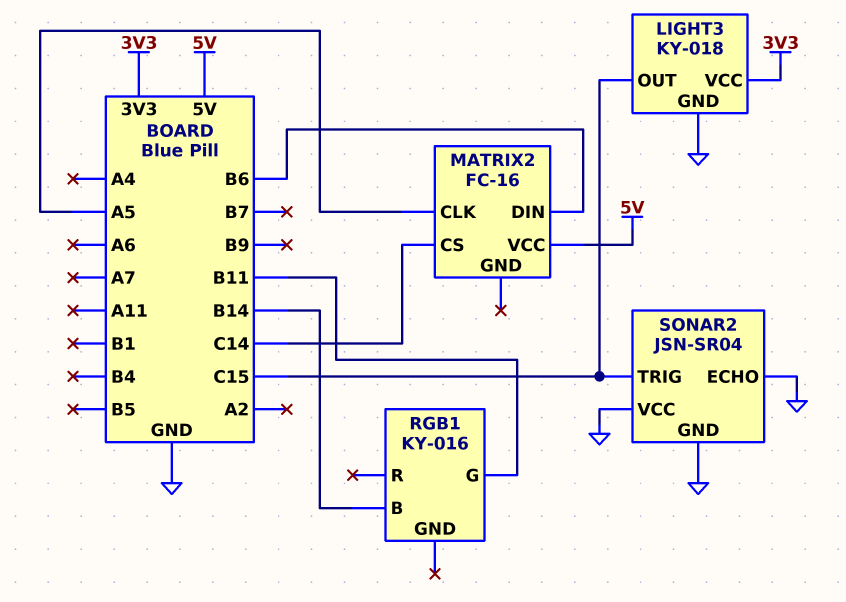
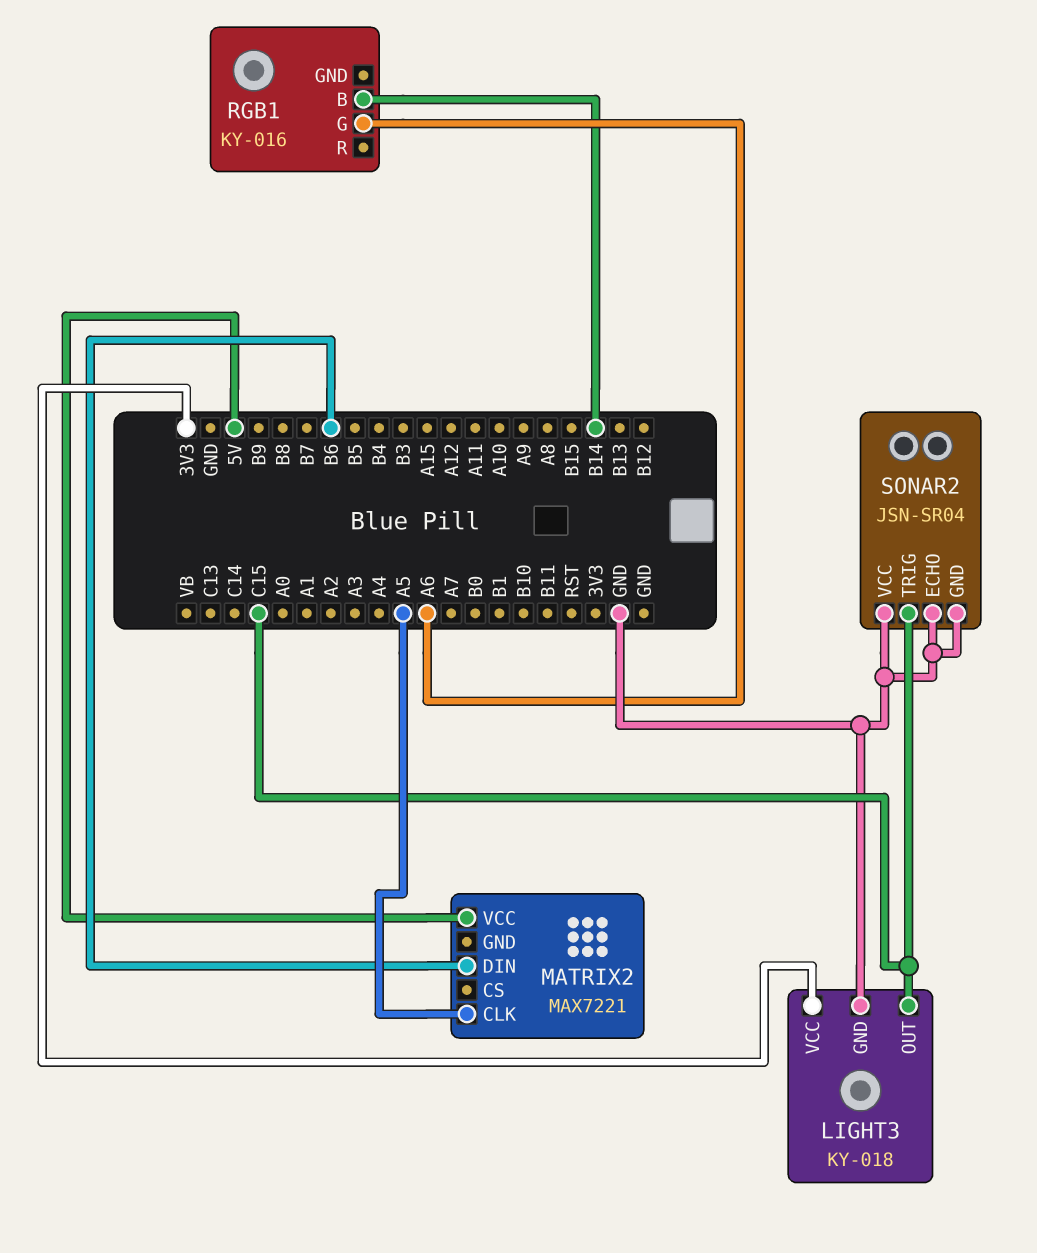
MATRIX2: FC-16 -> MAX7221
MATRIX2 pin CS: C14 -> none
RGB1 pin G: B11 -> A6

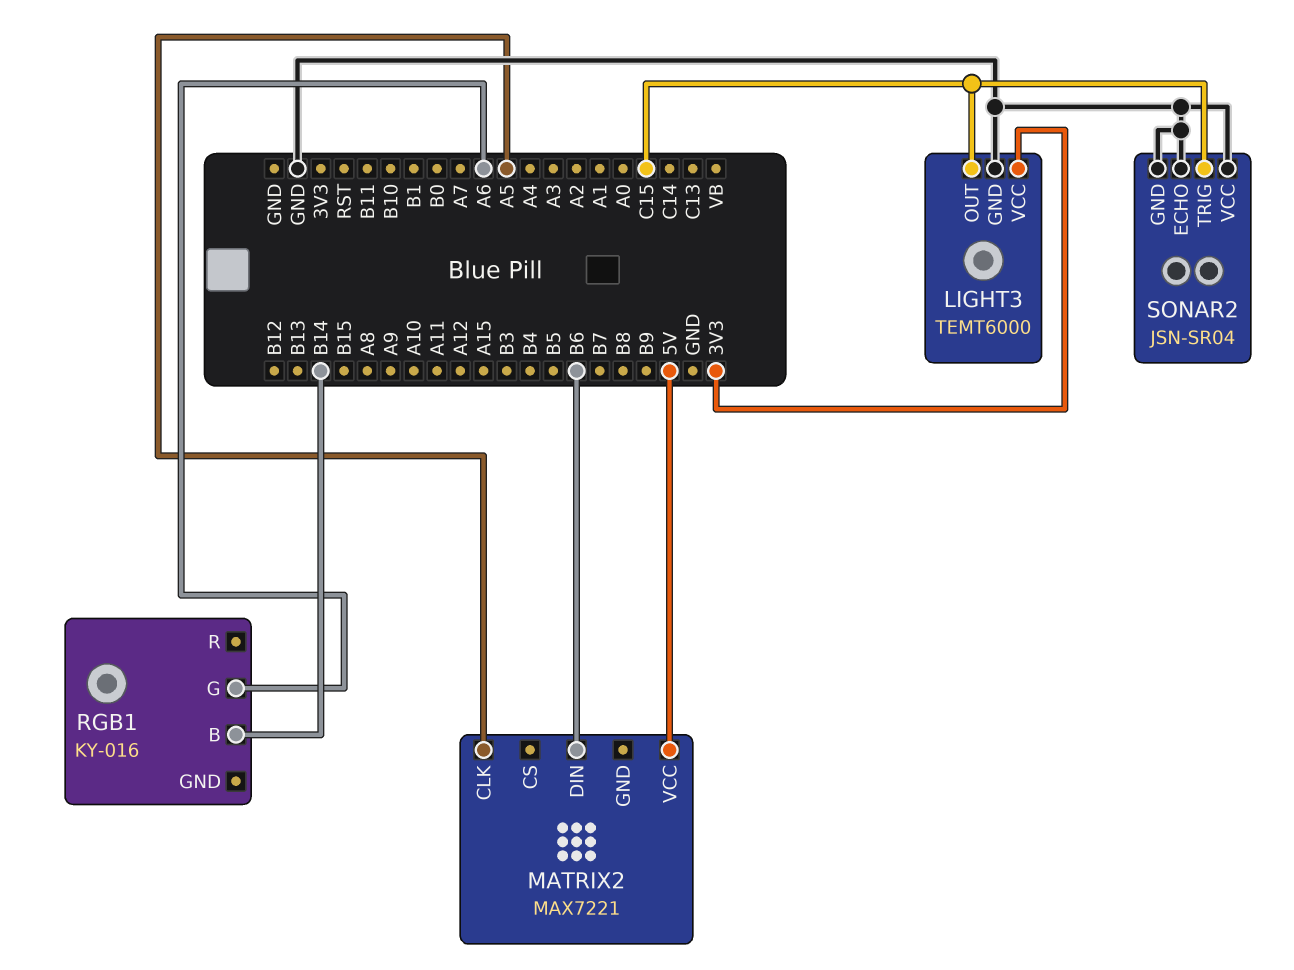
LIGHT3: KY-018 -> TEMT6000

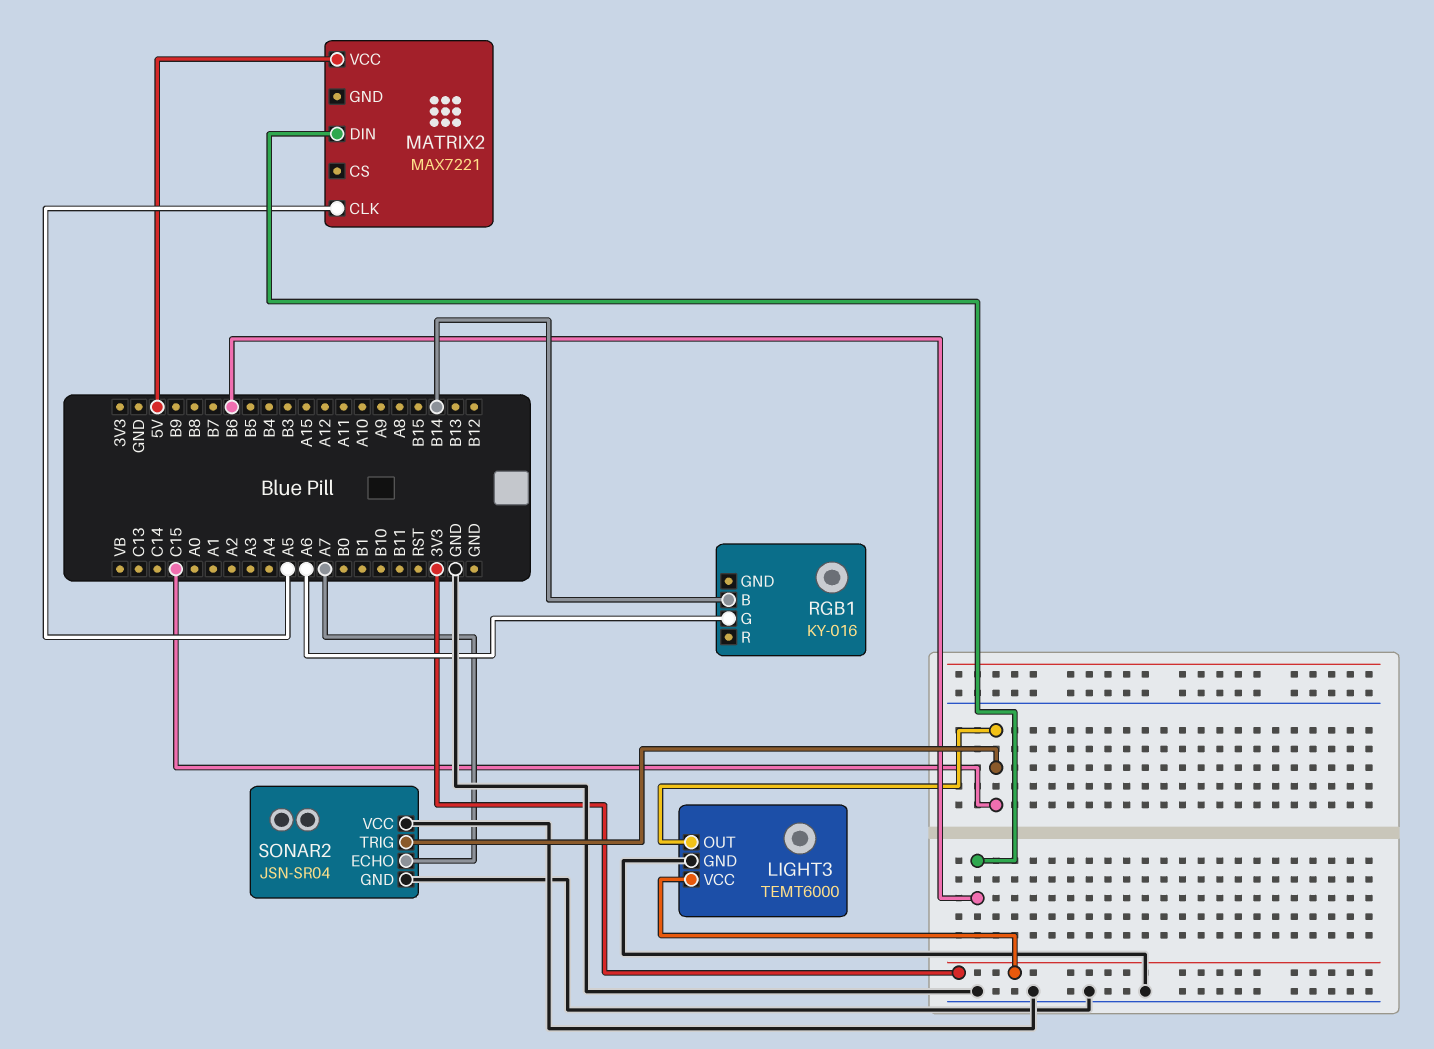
SONAR2 pin ECHO: GND -> A7

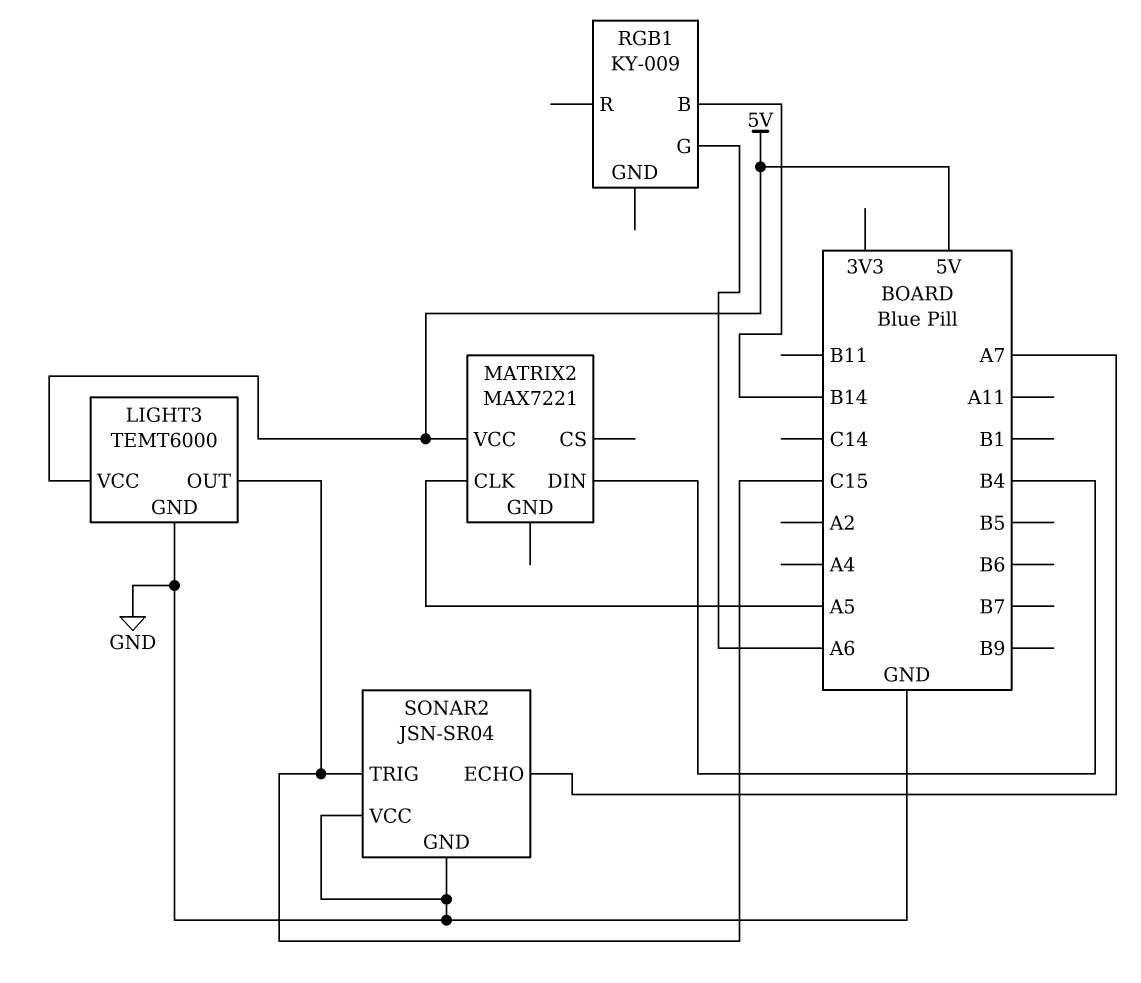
LIGHT3 pin VCC: 3V3 -> 5V
MATRIX2 pin DIN: B6 -> B4
RGB1: KY-016 -> KY-009

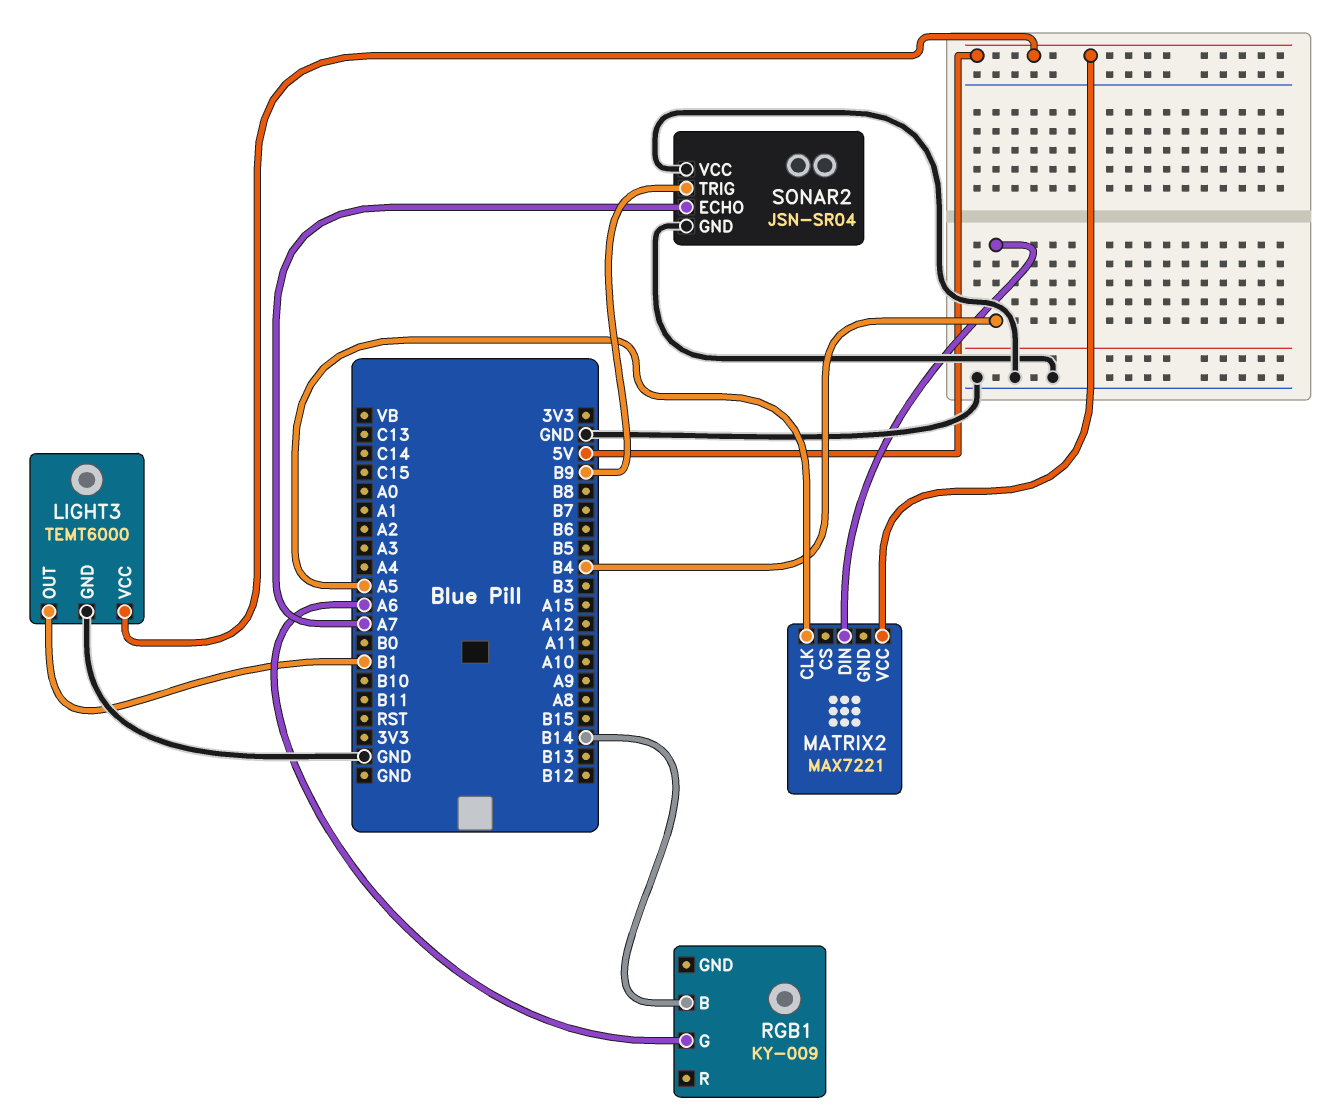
LIGHT3 pin OUT: C15 -> B1
SONAR2 pin TRIG: C15 -> B9

